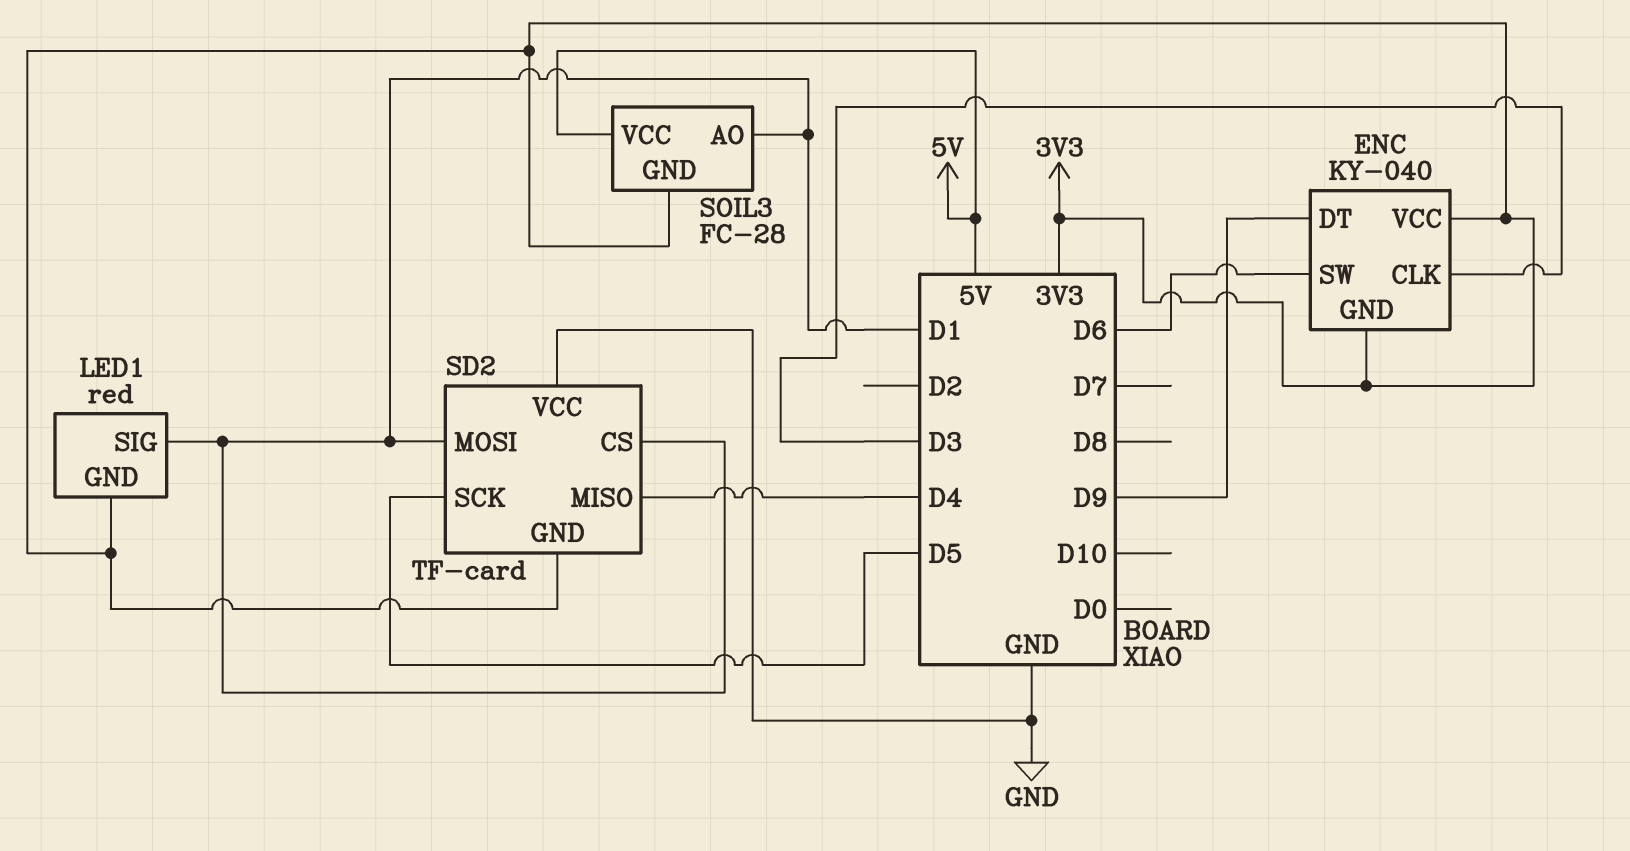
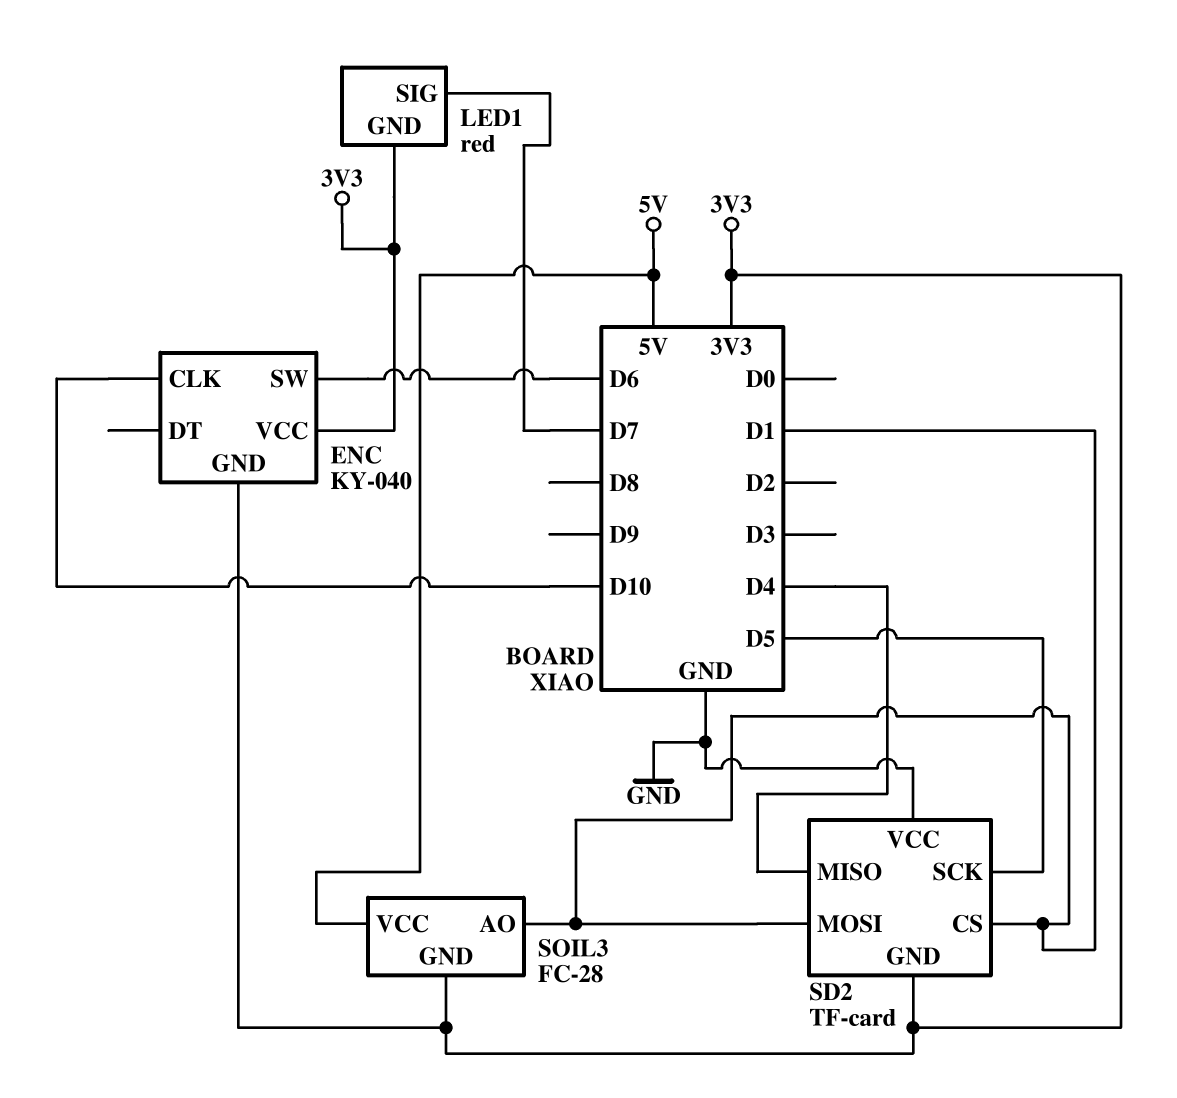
ENC pin CLK: D3 -> D10
ENC pin DT: D9 -> none
LED1 pin SIG: D1 -> D7

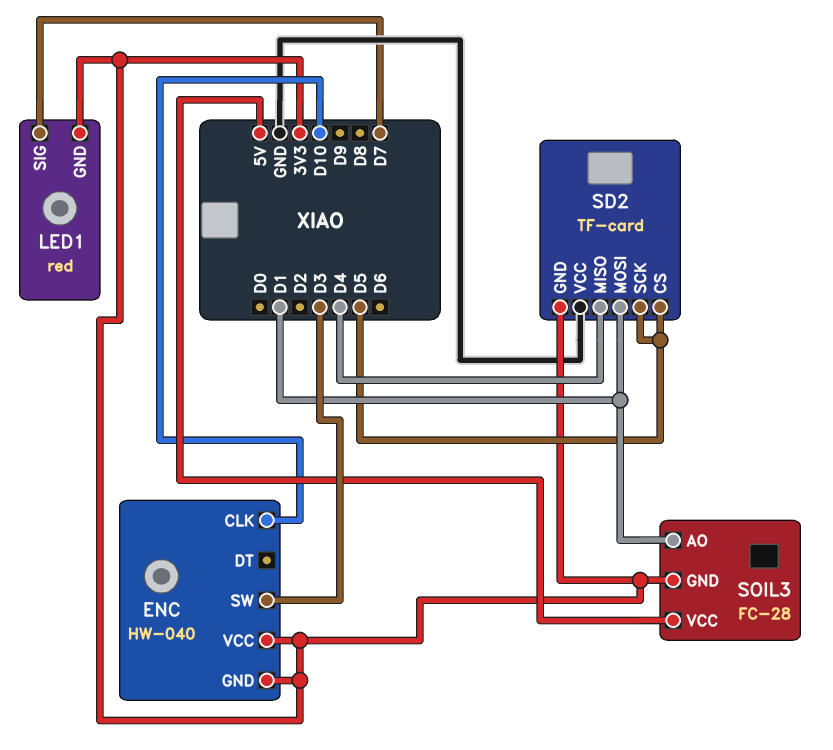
ENC: KY-040 -> HW-040
ENC pin SW: D6 -> D3
SD2 pin CS: D1 -> D5

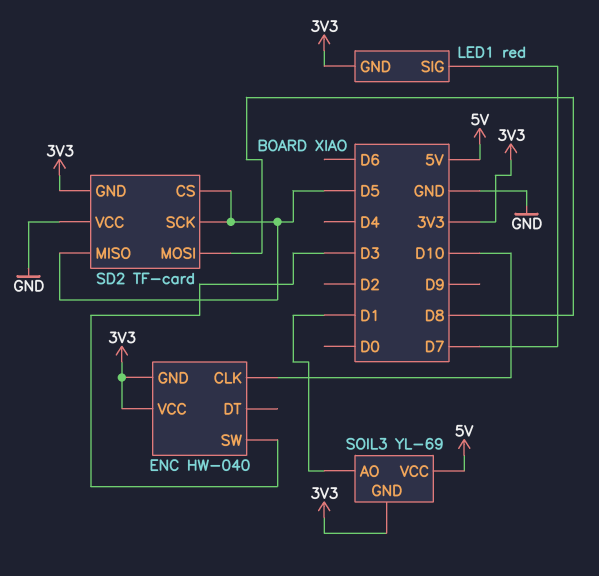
SD2 pin MISO: D4 -> D5
SD2 pin MOSI: D1 -> D8
SOIL3: FC-28 -> YL-69

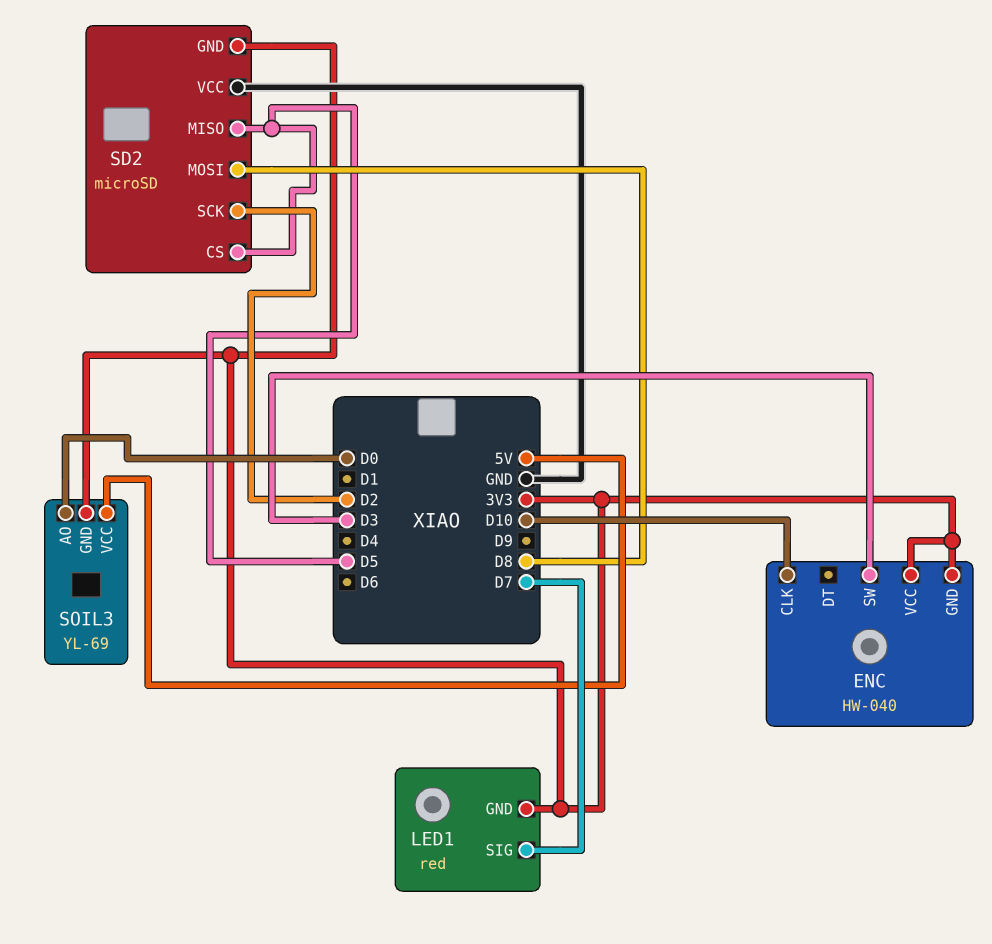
SD2: TF-card -> microSD
SD2 pin SCK: D5 -> D2
SOIL3 pin AO: D1 -> D0

